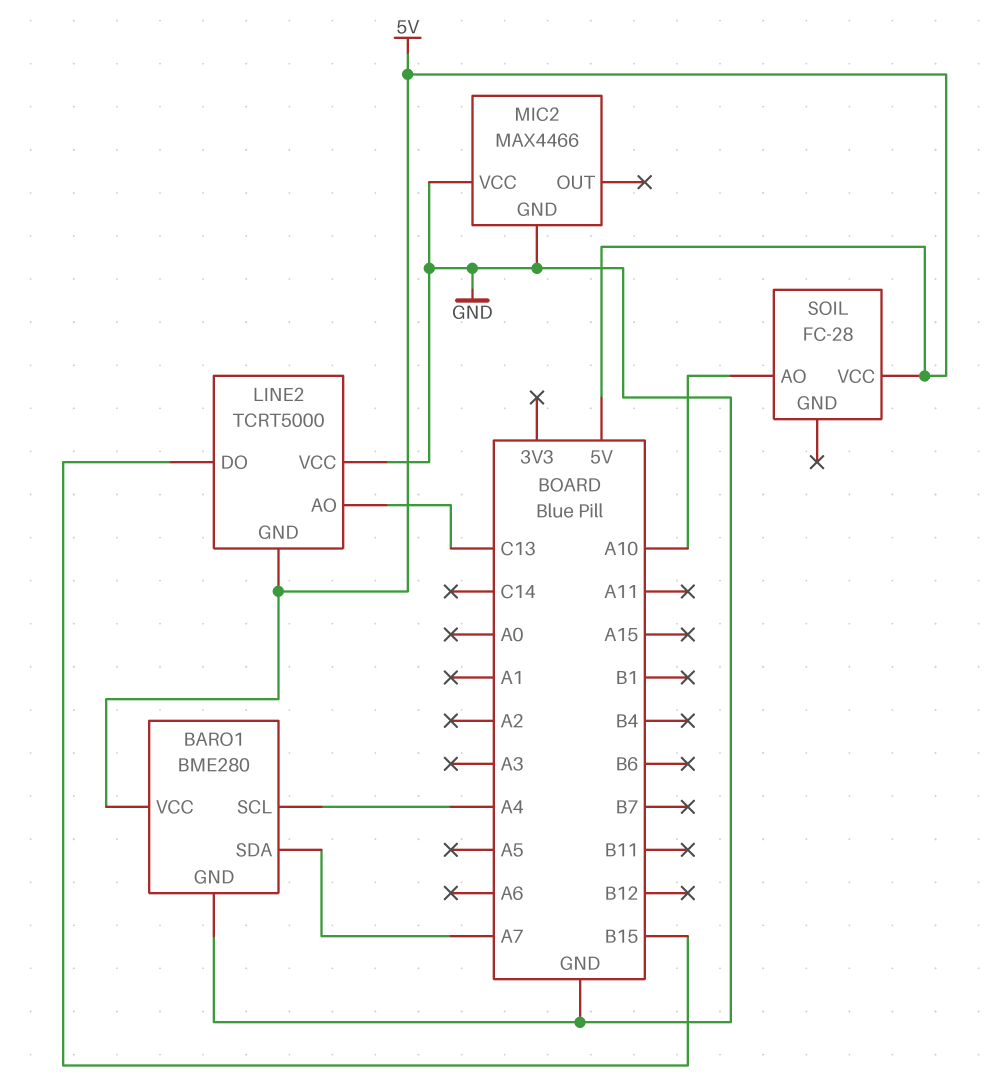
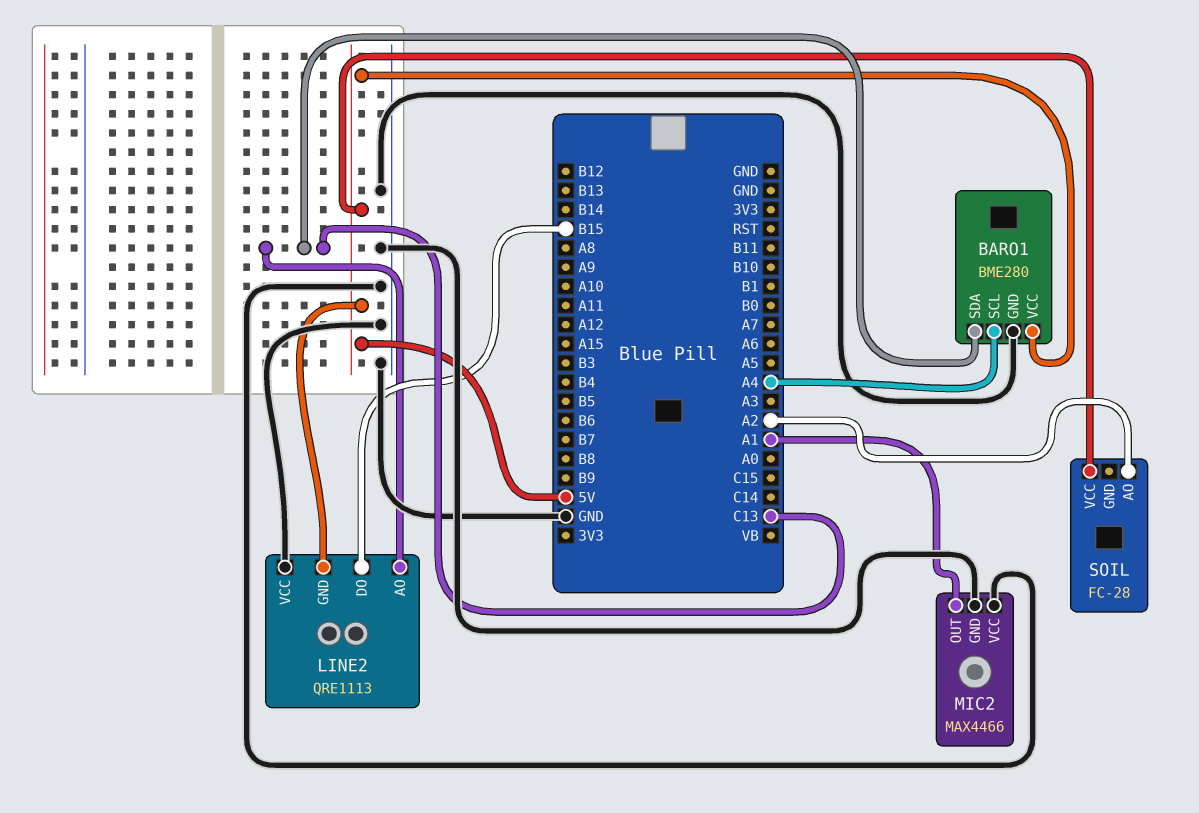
BARO1 pin SDA: A7 -> C13
LINE2: TCRT5000 -> QRE1113
MIC2 pin OUT: none -> A1
SOIL pin AO: A10 -> A2

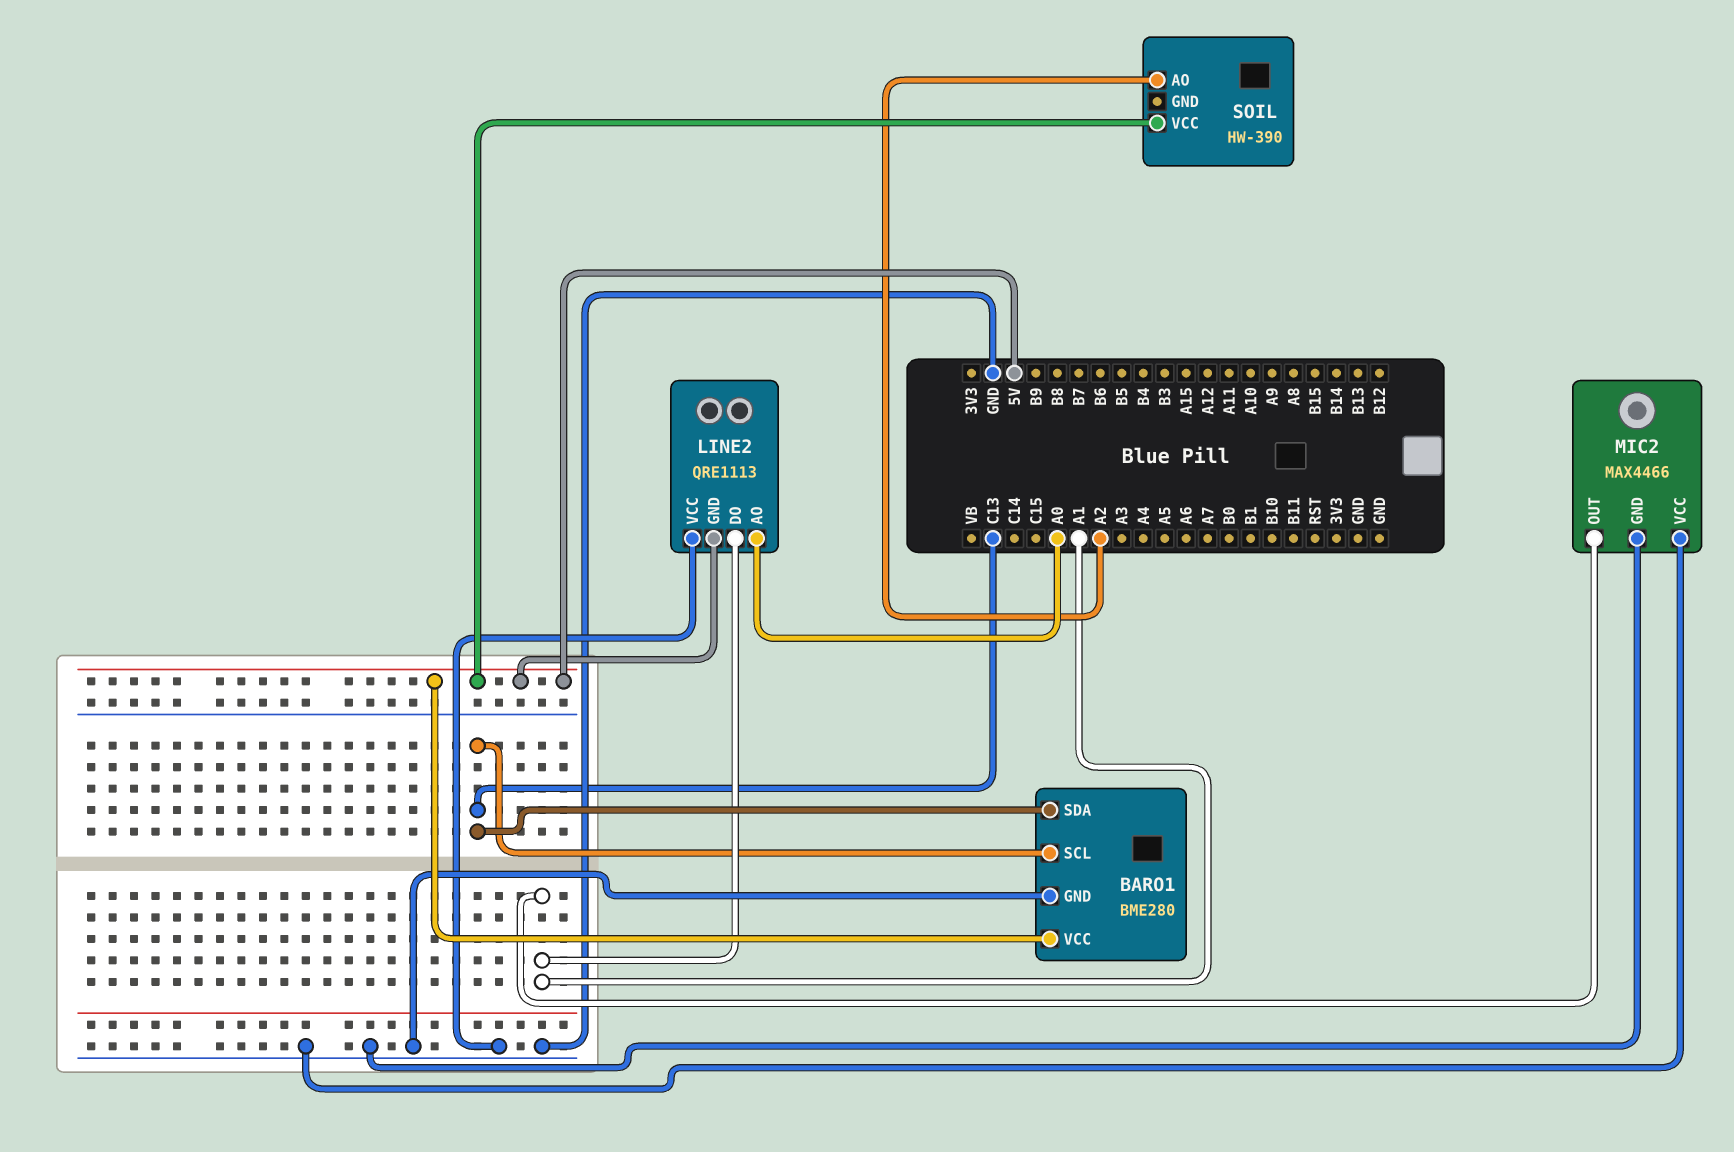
BARO1 pin SCL: A4 -> C13
LINE2 pin AO: C13 -> A0
LINE2 pin DO: B15 -> A1
SOIL: FC-28 -> HW-390

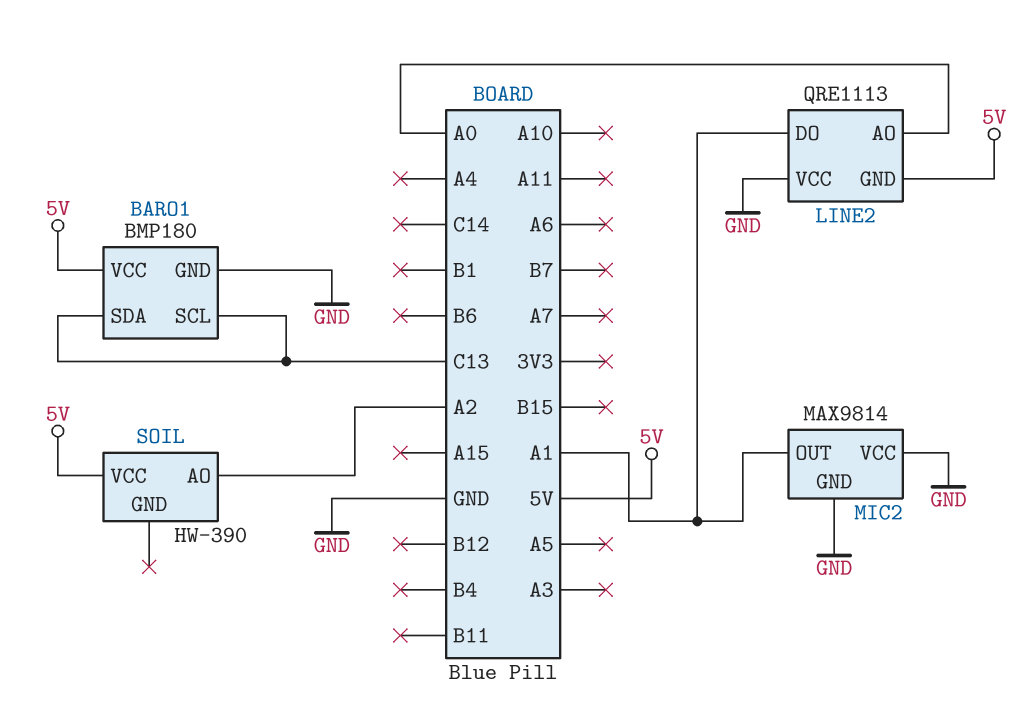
BARO1: BME280 -> BMP180
MIC2: MAX4466 -> MAX9814

